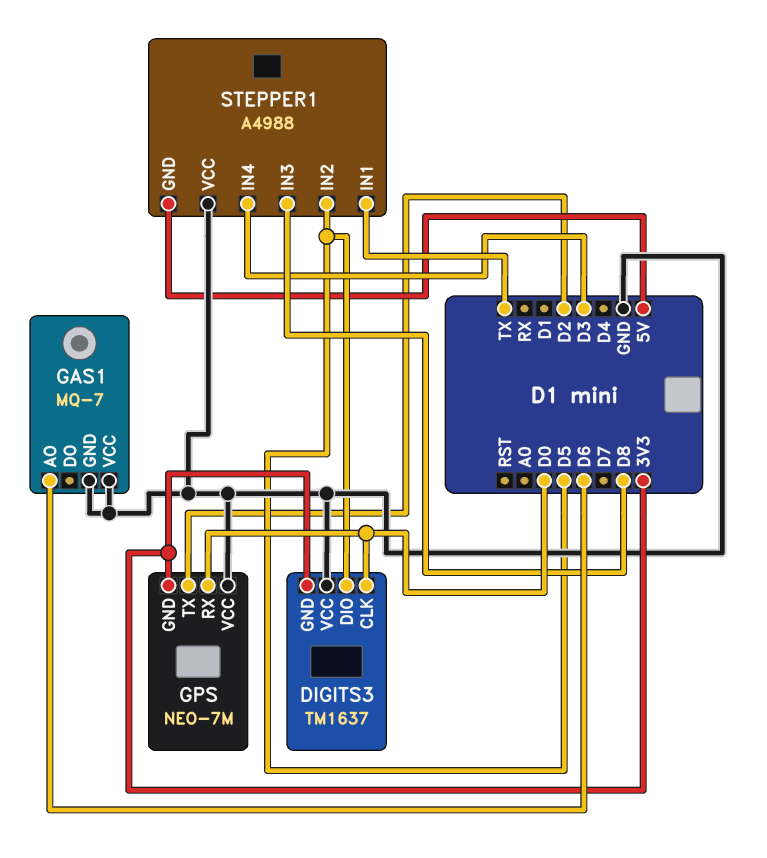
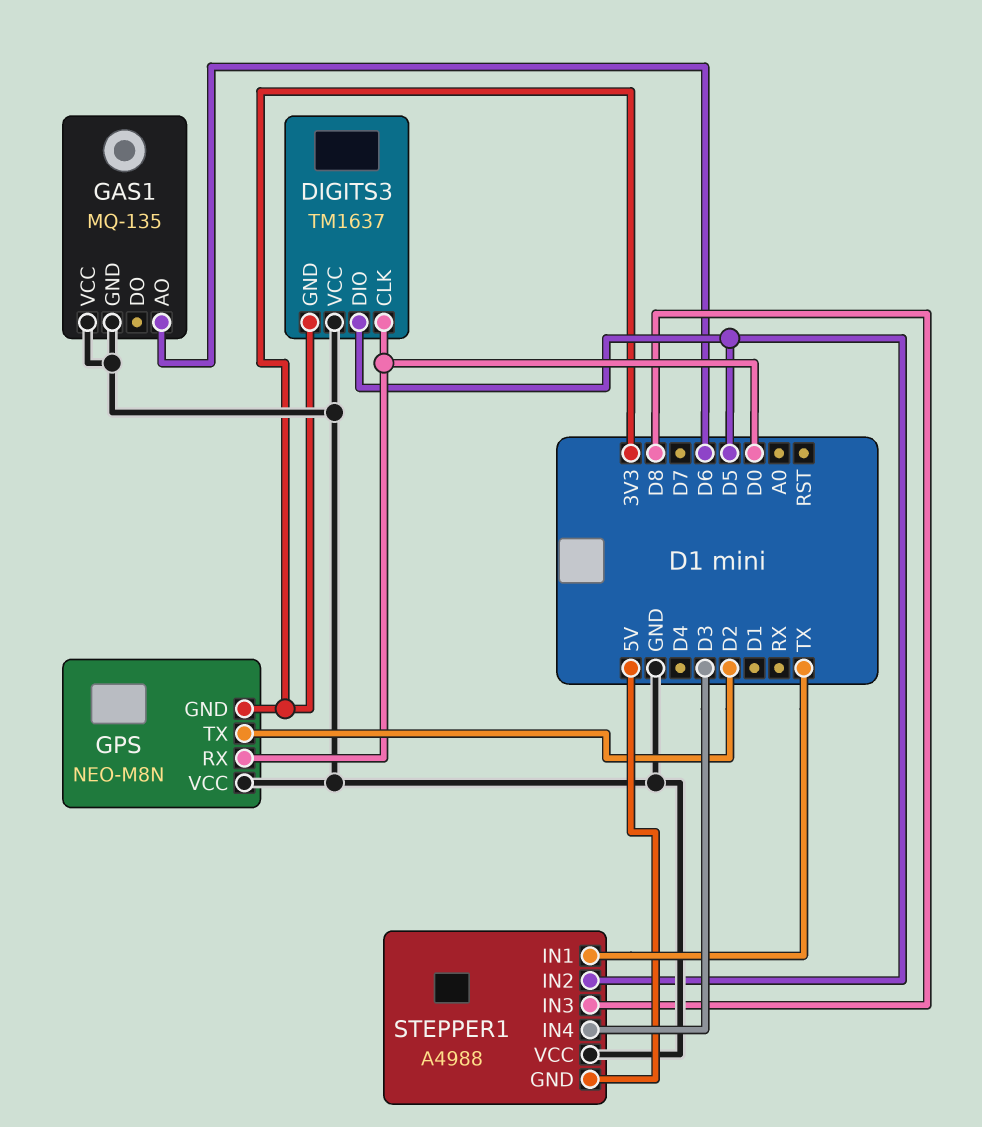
GAS1: MQ-7 -> MQ-135
GPS: NEO-7M -> NEO-M8N

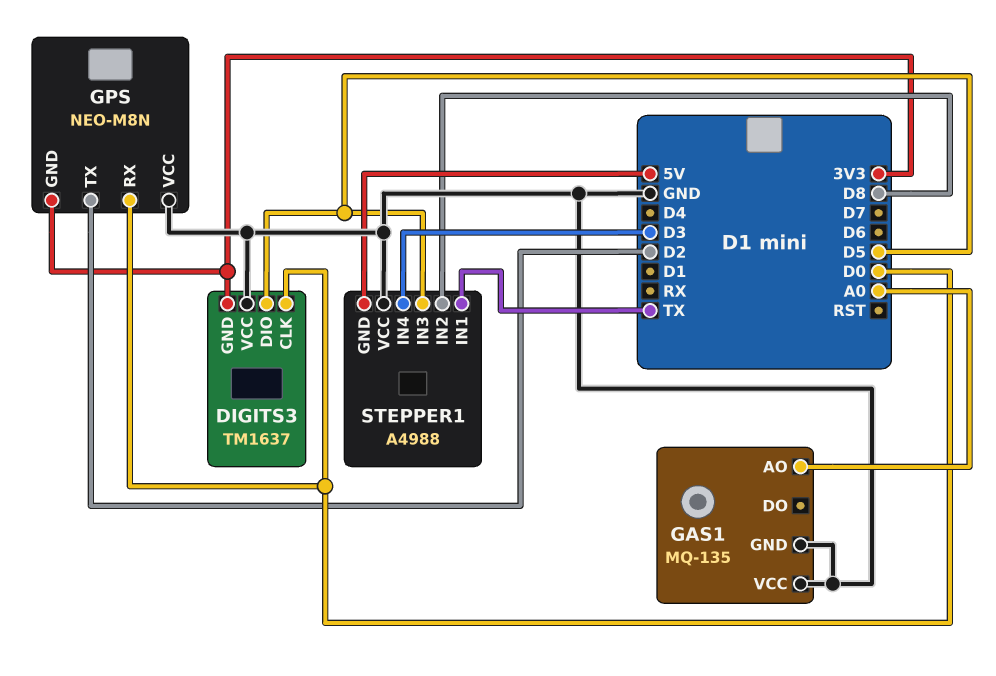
GAS1 pin AO: D6 -> A0
STEPPER1 pin IN2: D5 -> D8
STEPPER1 pin IN3: D8 -> D5

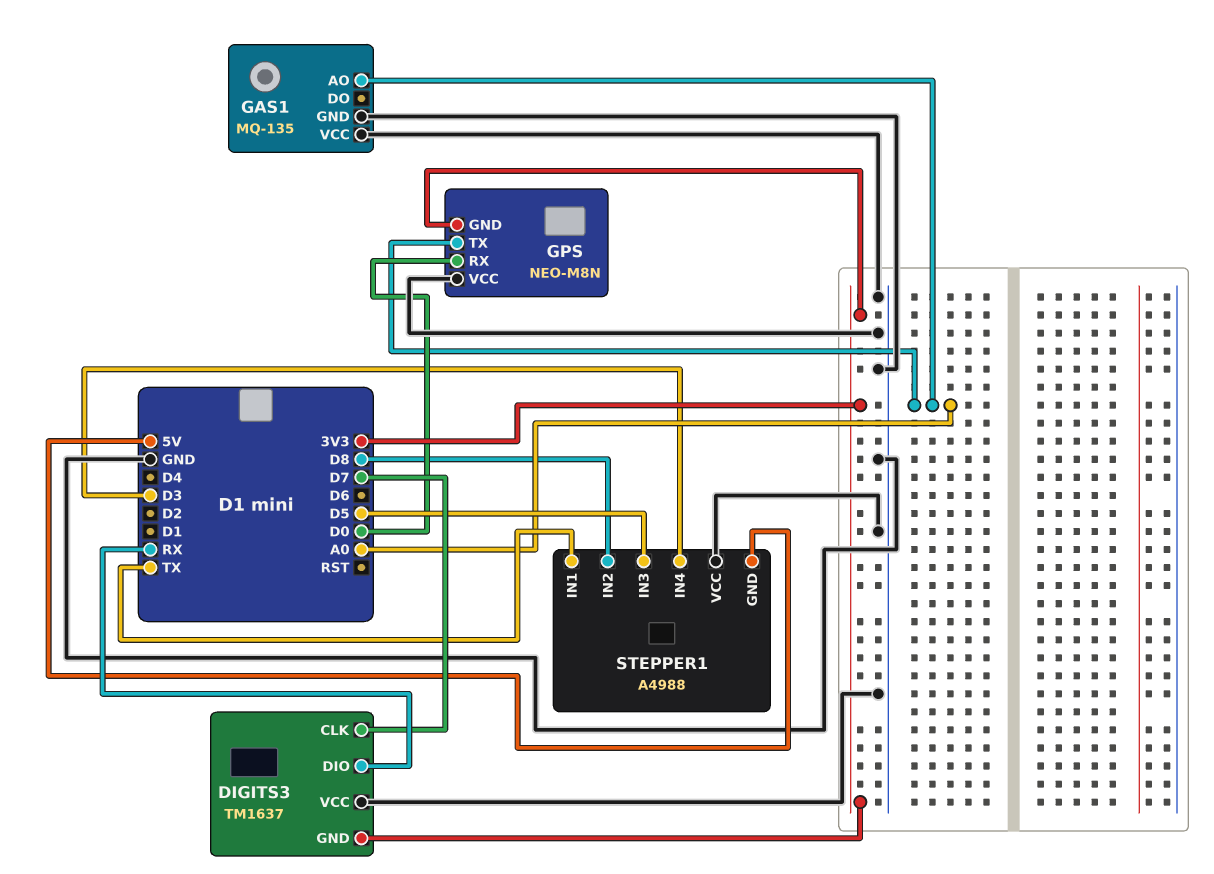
DIGITS3 pin CLK: D0 -> D7
DIGITS3 pin DIO: D5 -> RX
GPS pin TX: D2 -> A0

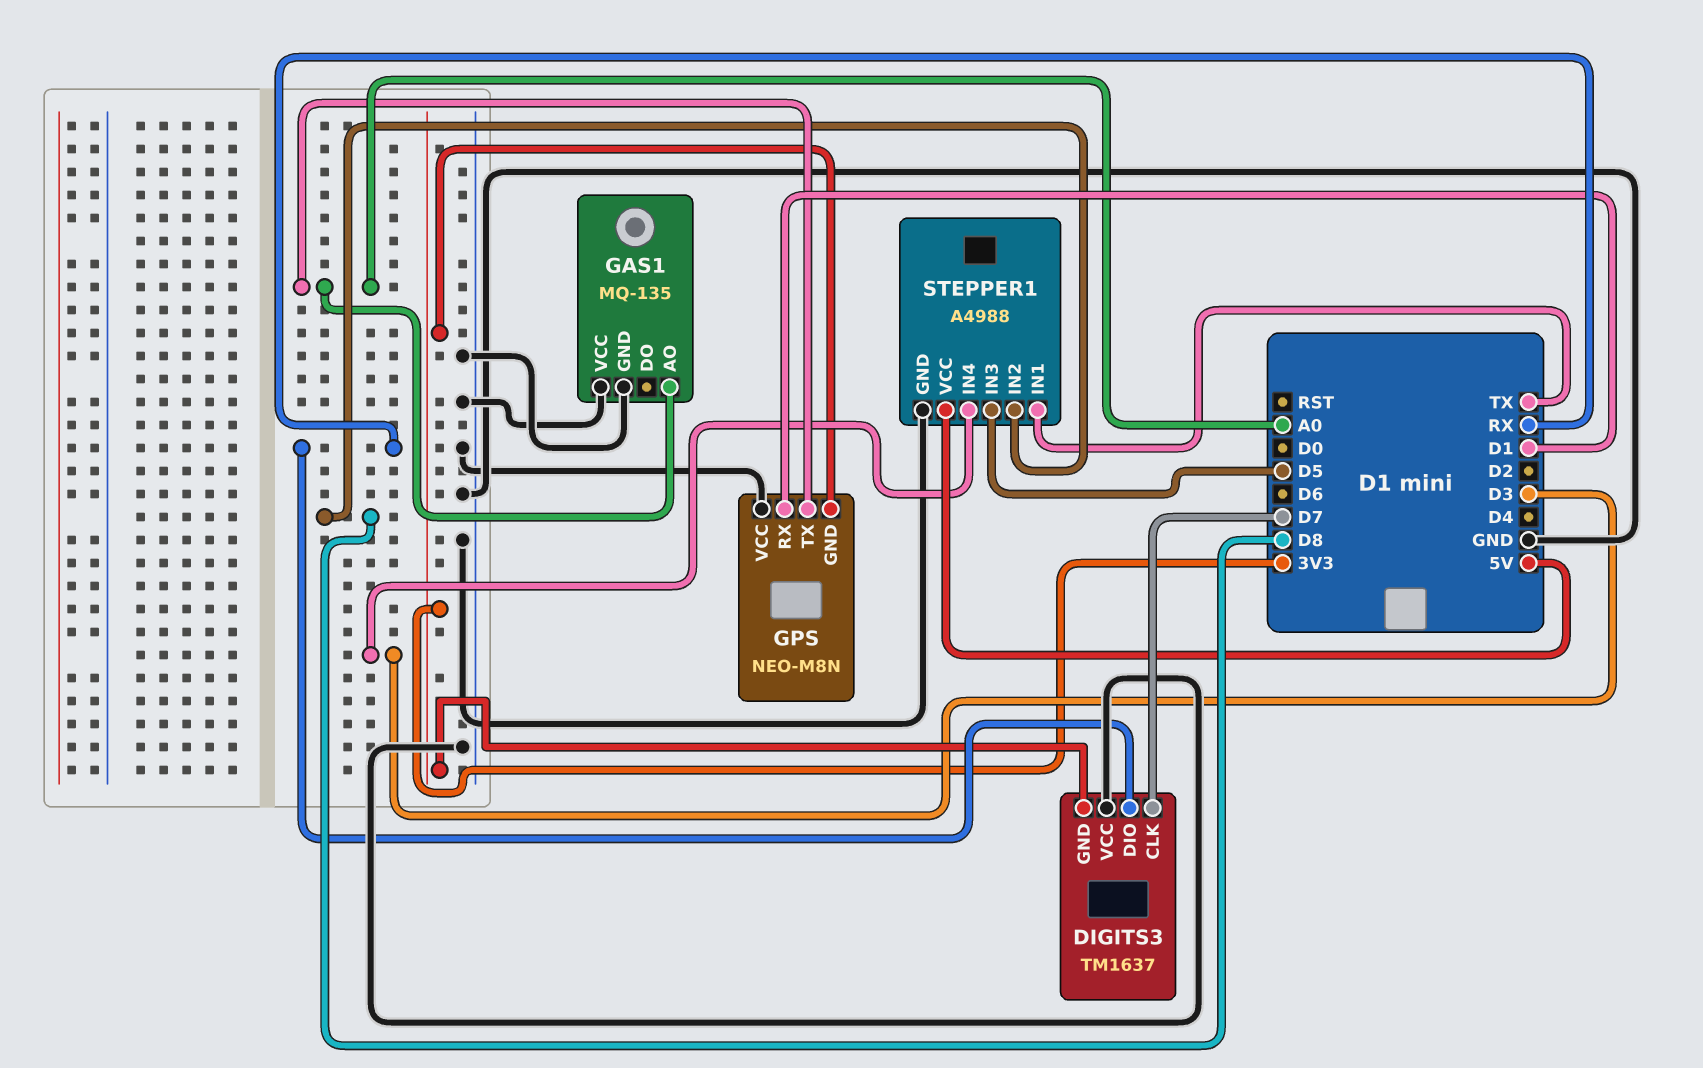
GPS pin RX: D0 -> D1
STEPPER1 pin GND: 5V -> GND
STEPPER1 pin VCC: GND -> 5V

